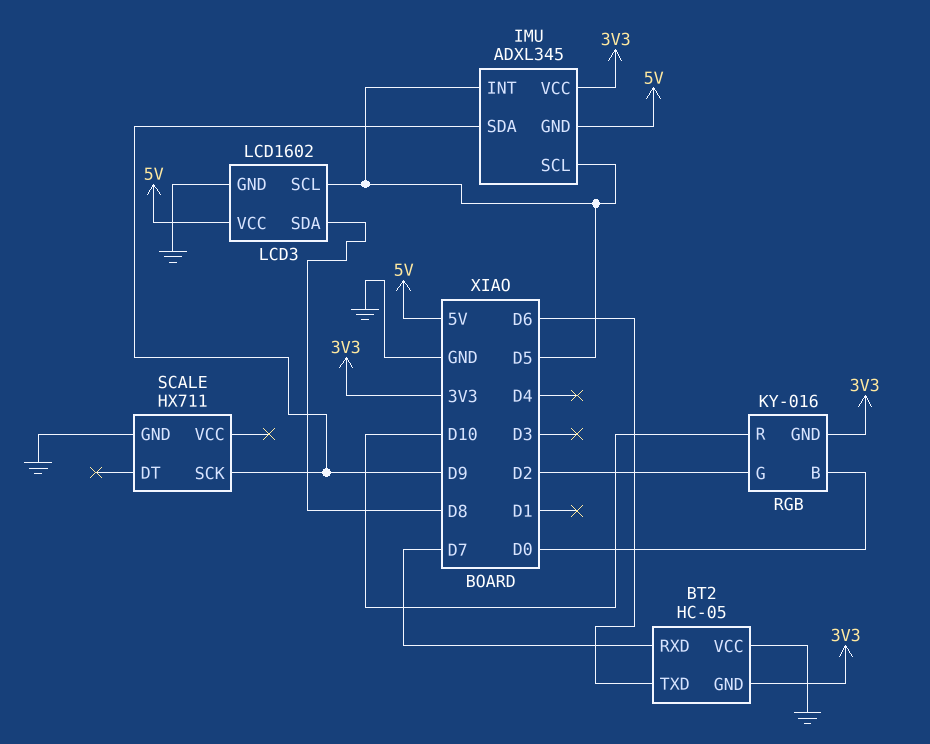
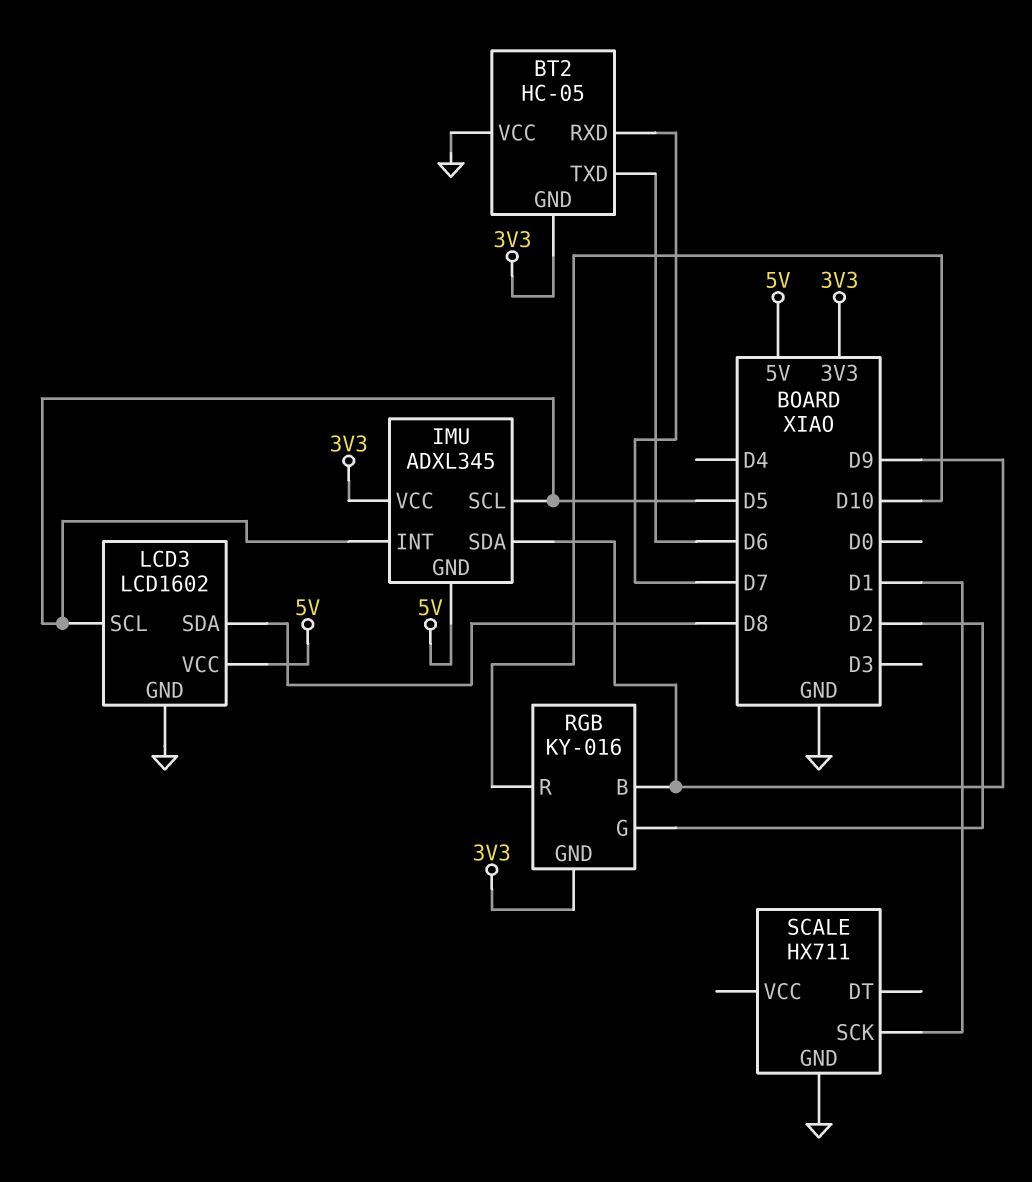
RGB pin B: D0 -> D9
SCALE pin SCK: D9 -> D1

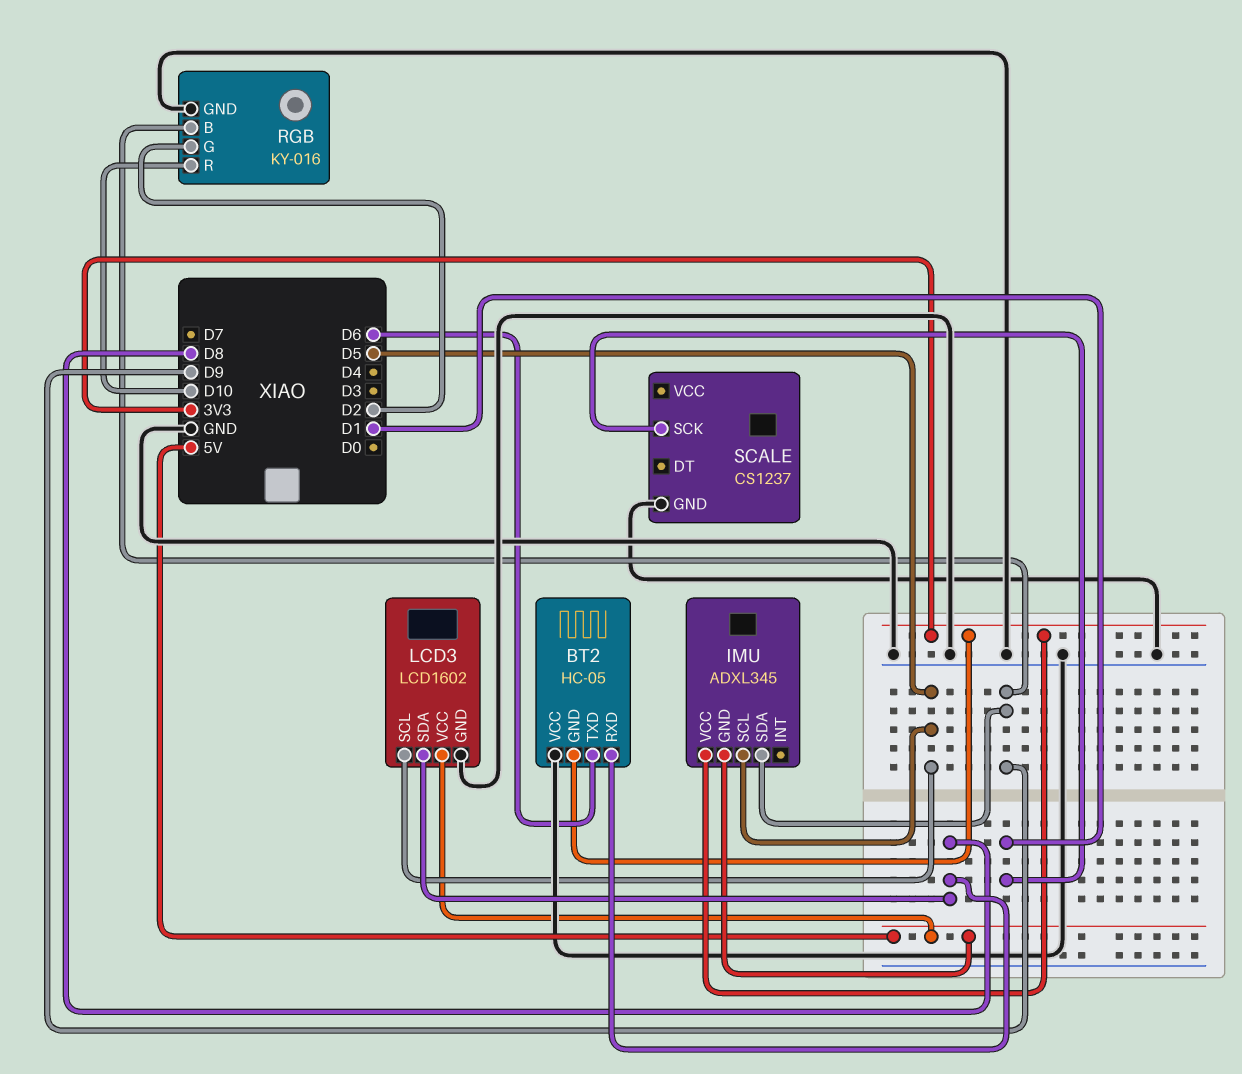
BT2 pin RXD: D7 -> D8
IMU pin INT: D5 -> none
RGB pin GND: 3V3 -> GND
SCALE: HX711 -> CS1237

